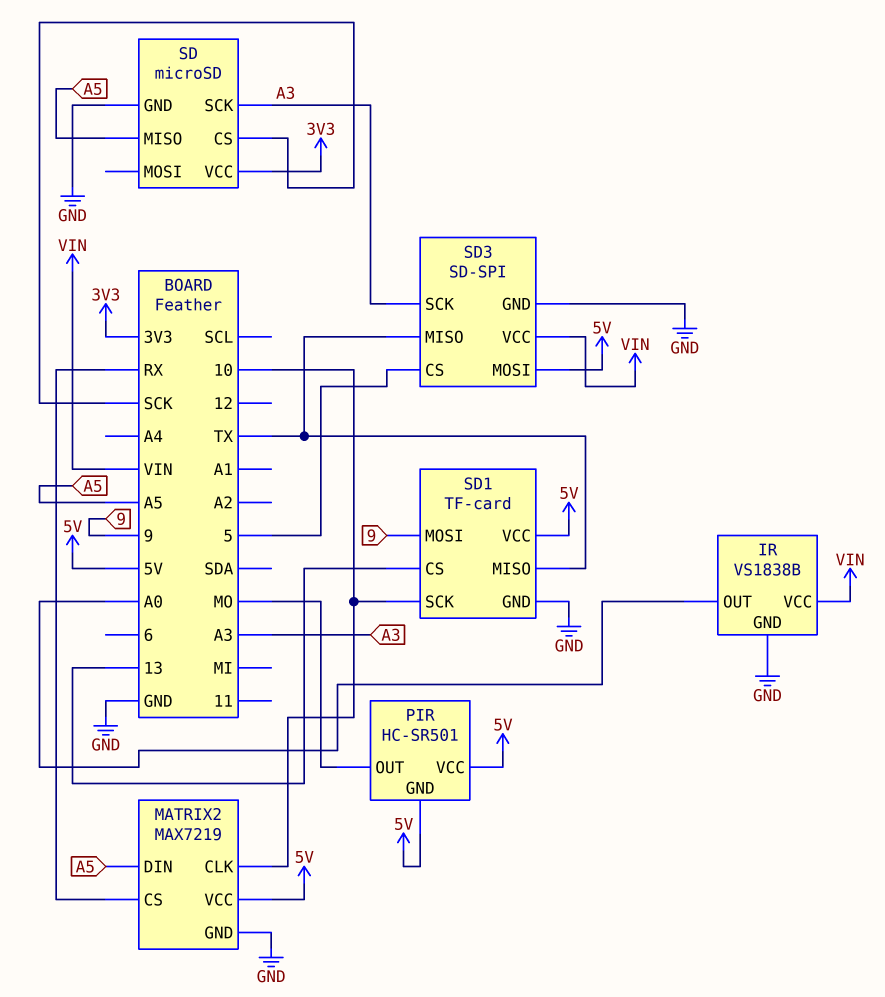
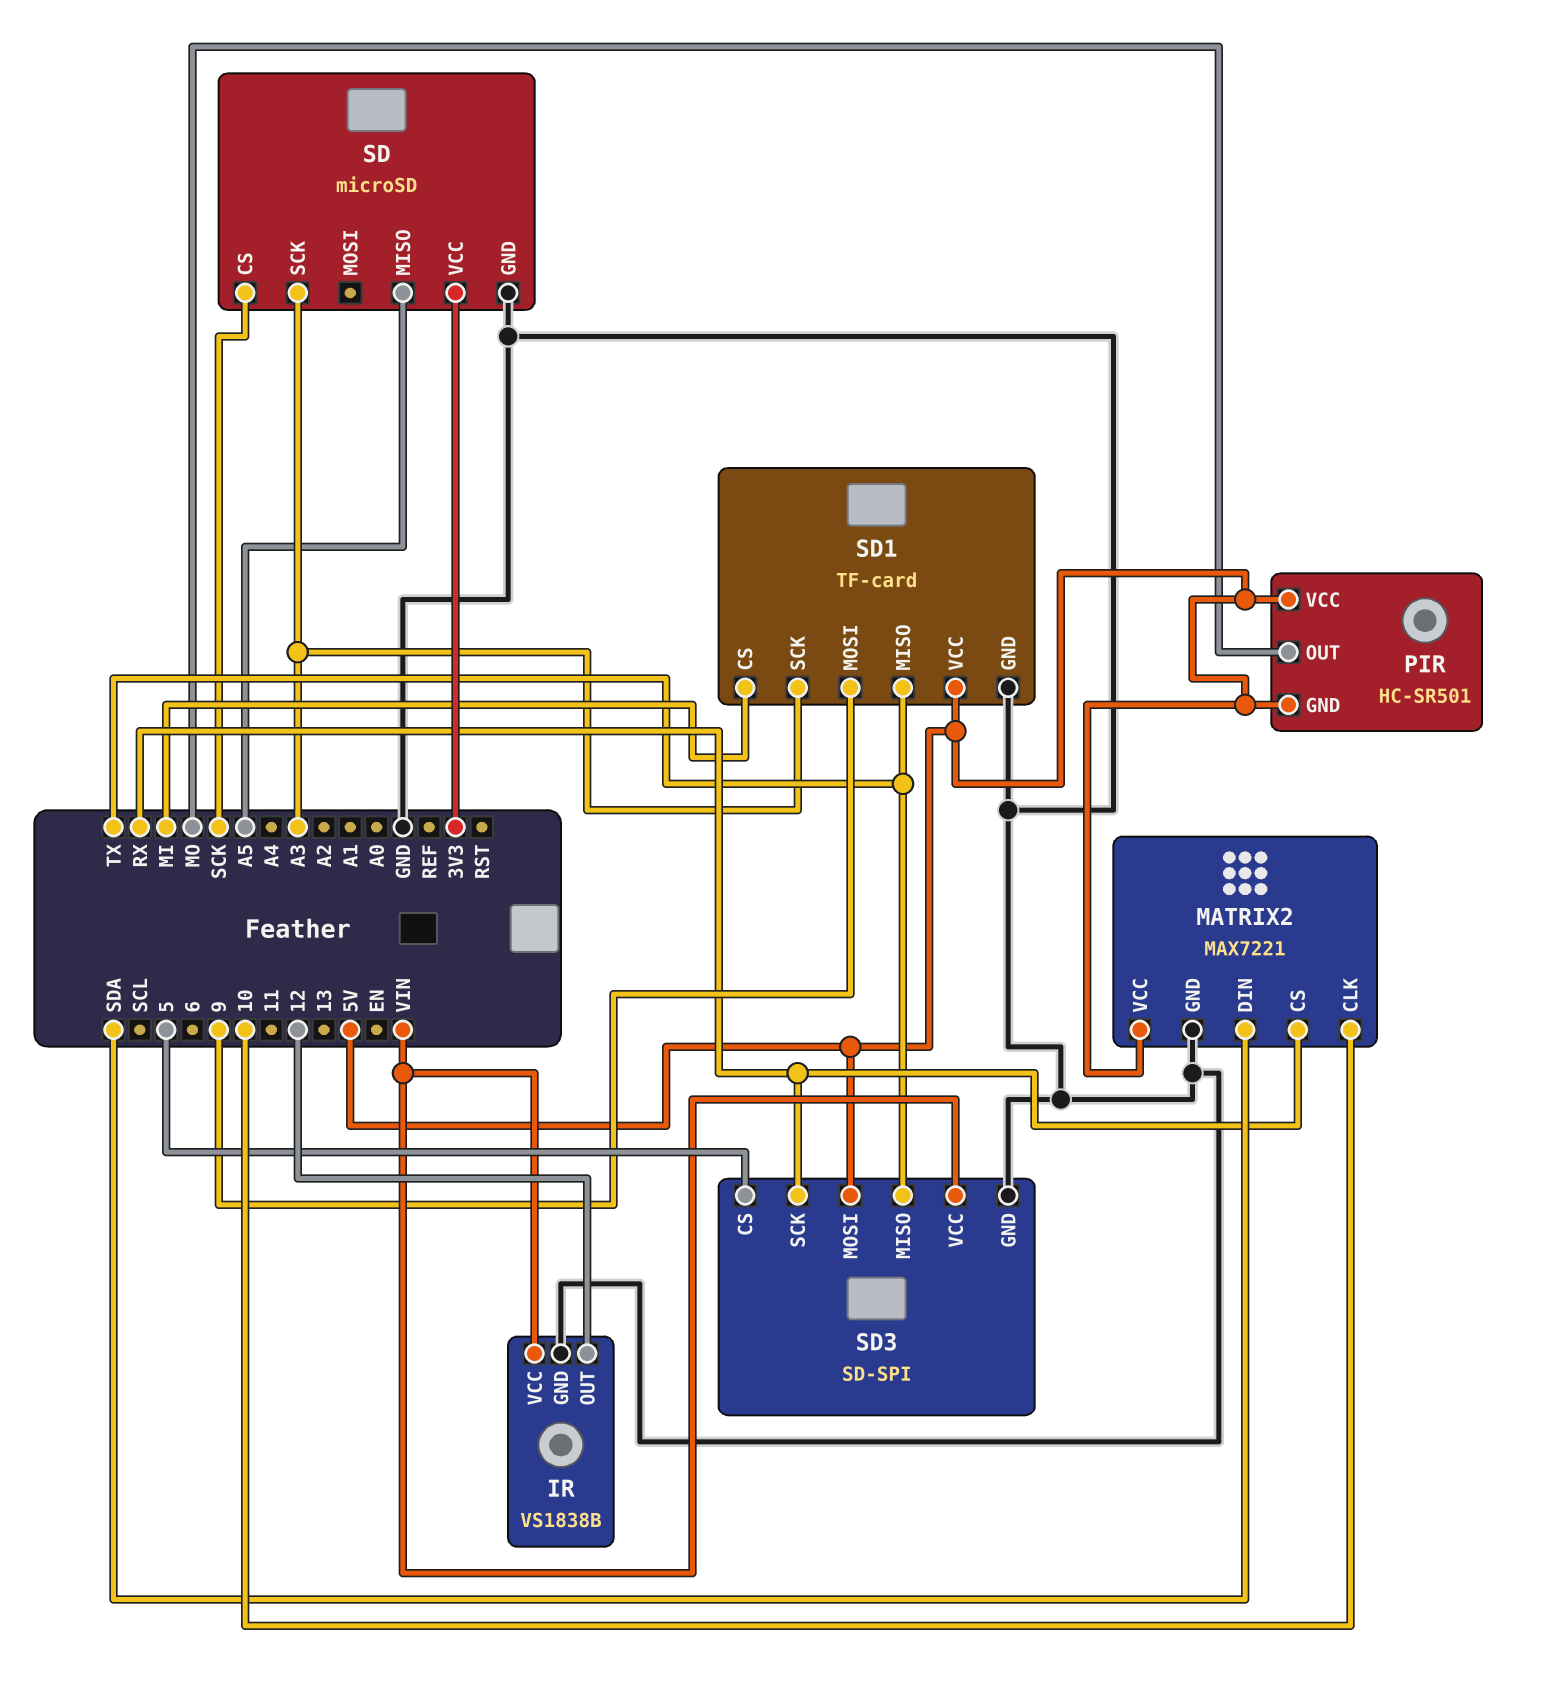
IR pin OUT: A0 -> 12
MATRIX2: MAX7219 -> MAX7221
MATRIX2 pin DIN: A5 -> SDA
SD1 pin CS: 13 -> MI
SD1 pin SCK: 10 -> A3
SD3 pin SCK: A3 -> RX

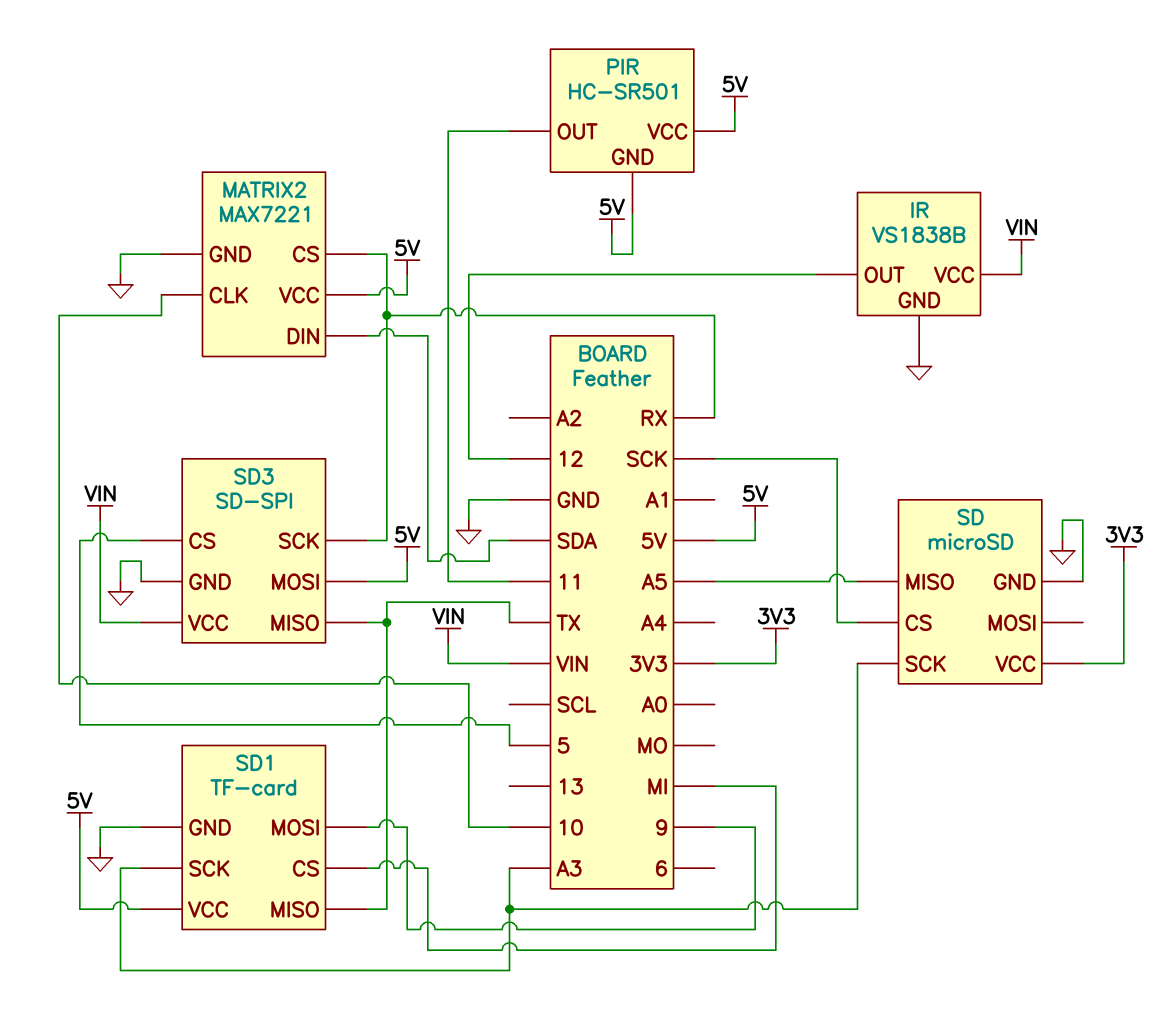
PIR pin OUT: MO -> 11

